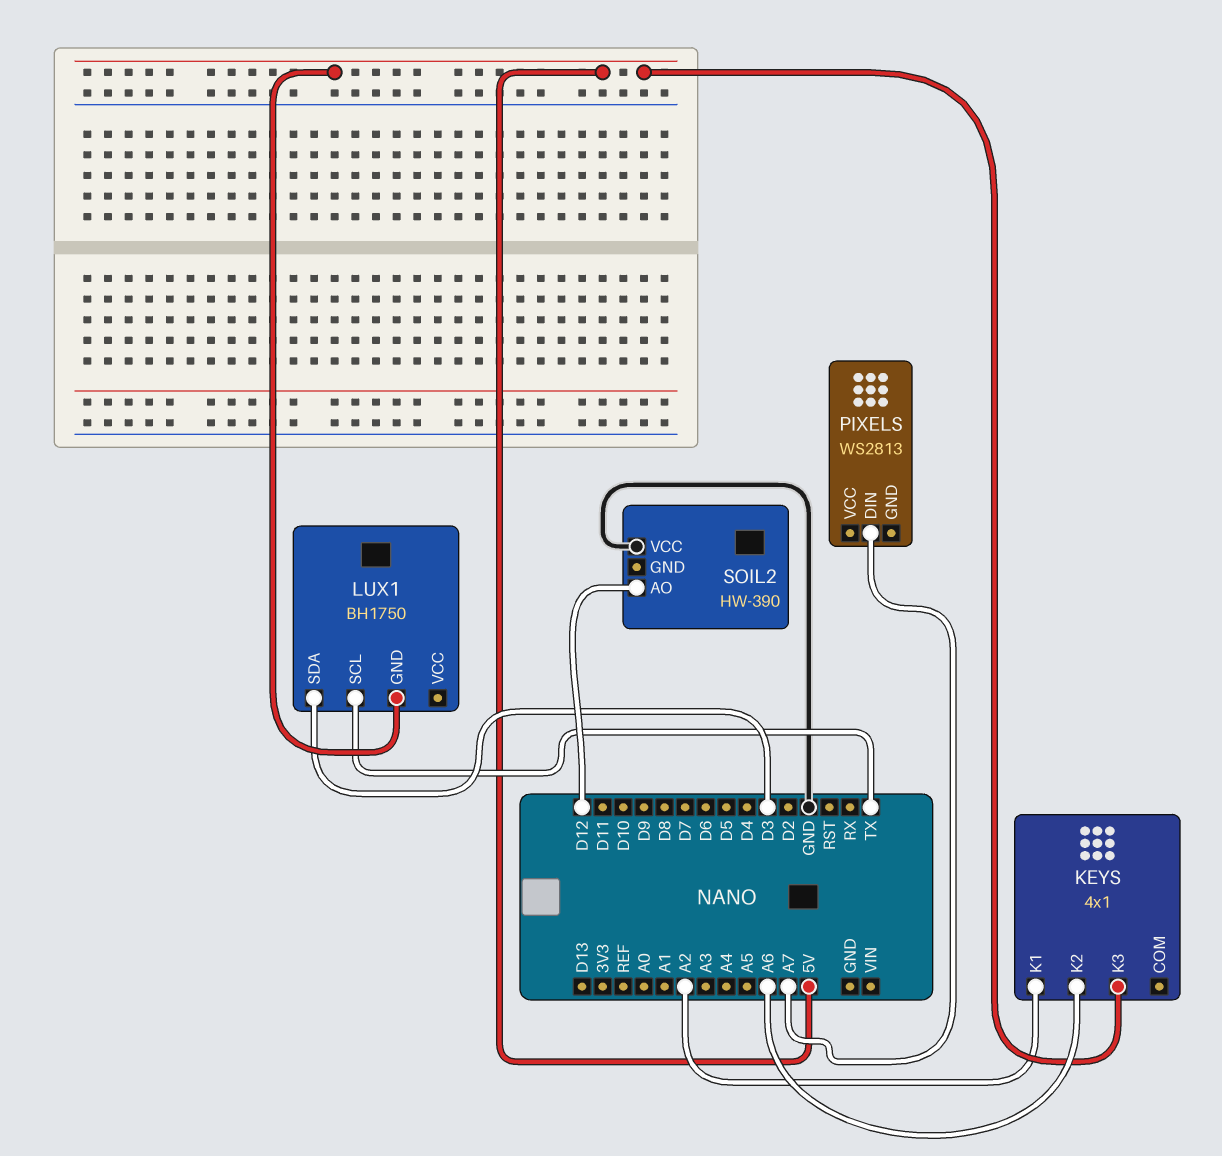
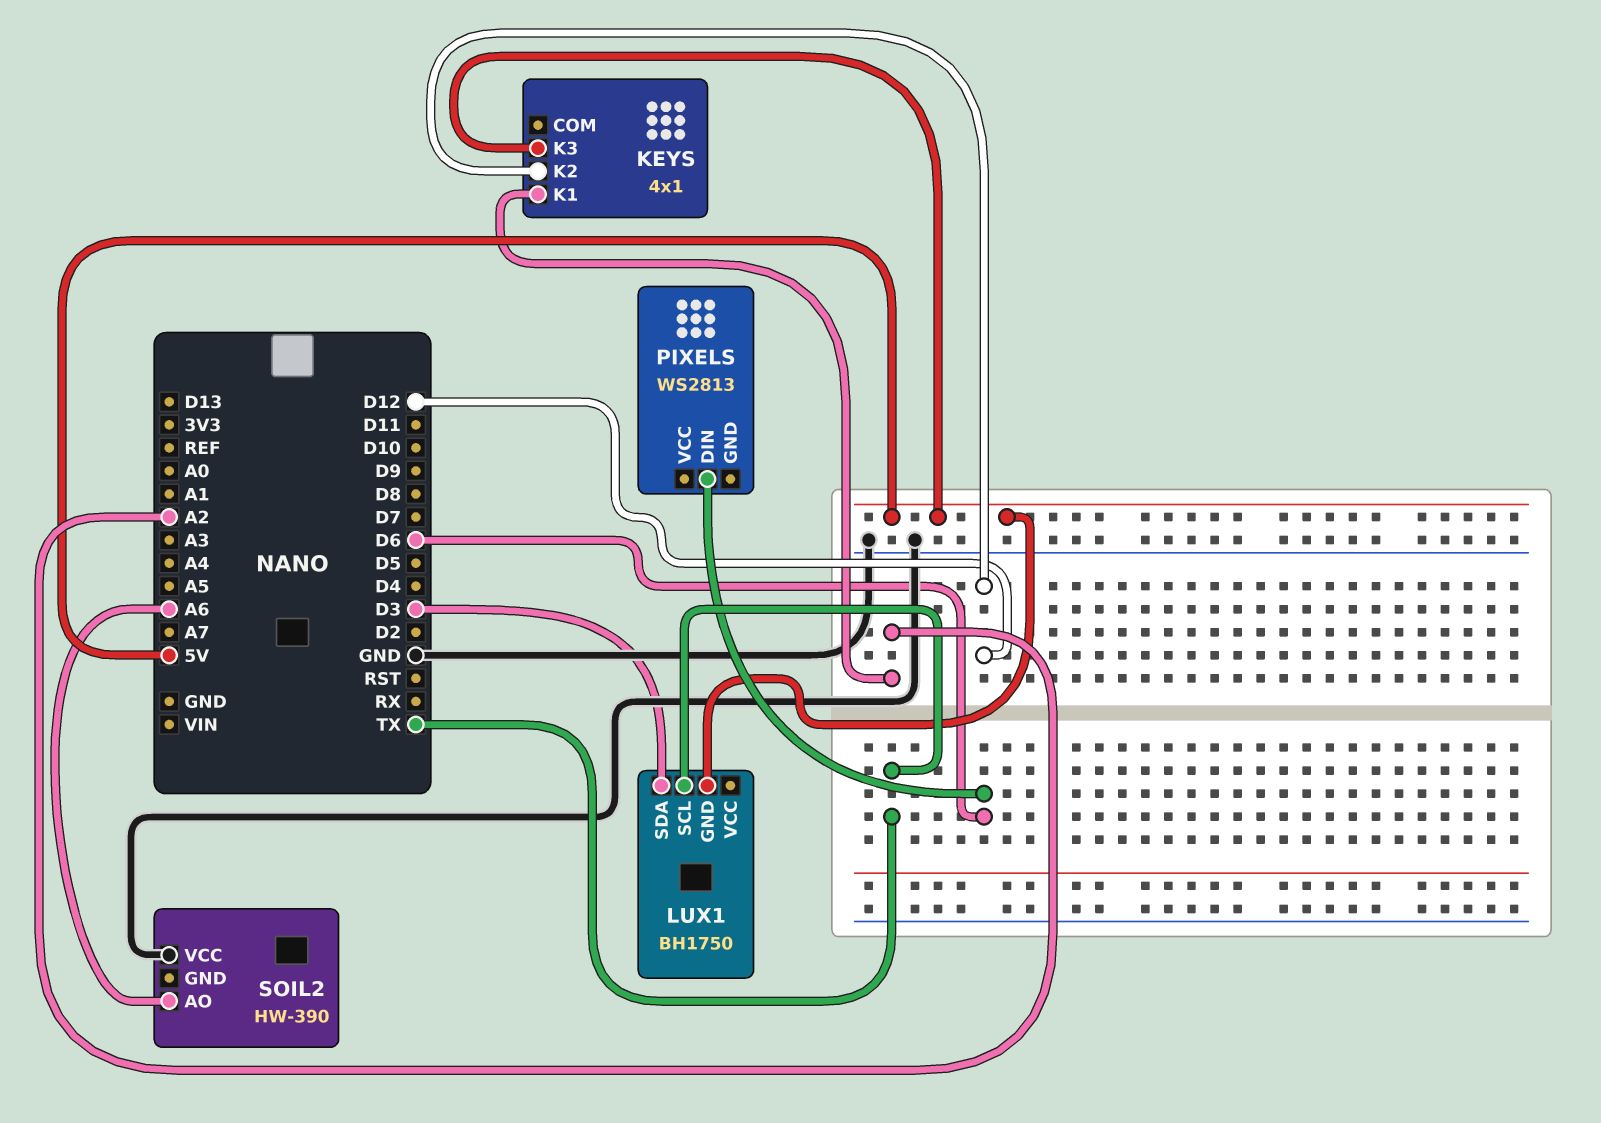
KEYS pin K2: A6 -> D12
PIXELS pin DIN: A7 -> D6
SOIL2 pin AO: D12 -> A6

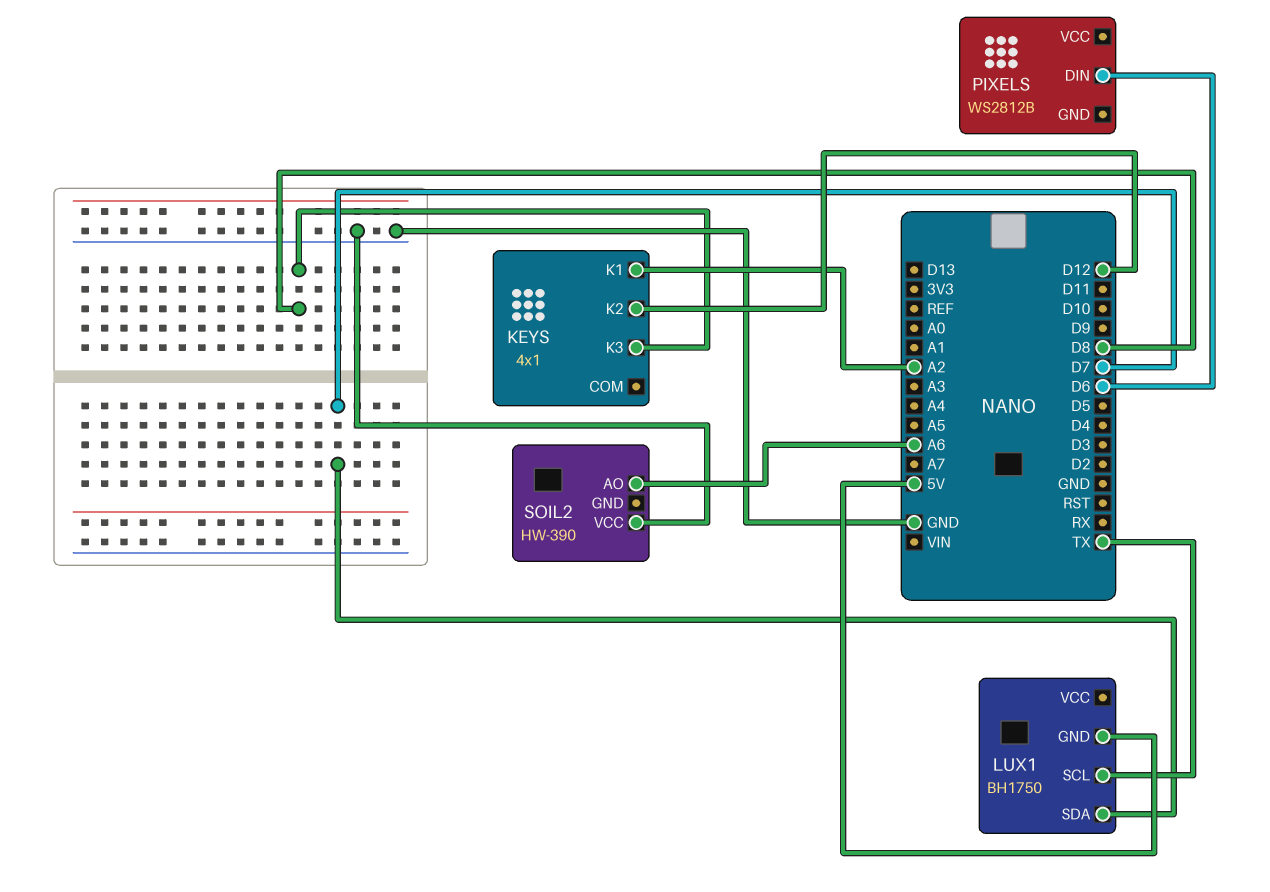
KEYS pin K3: 5V -> D8
LUX1 pin SDA: D3 -> D7
PIXELS: WS2813 -> WS2812B

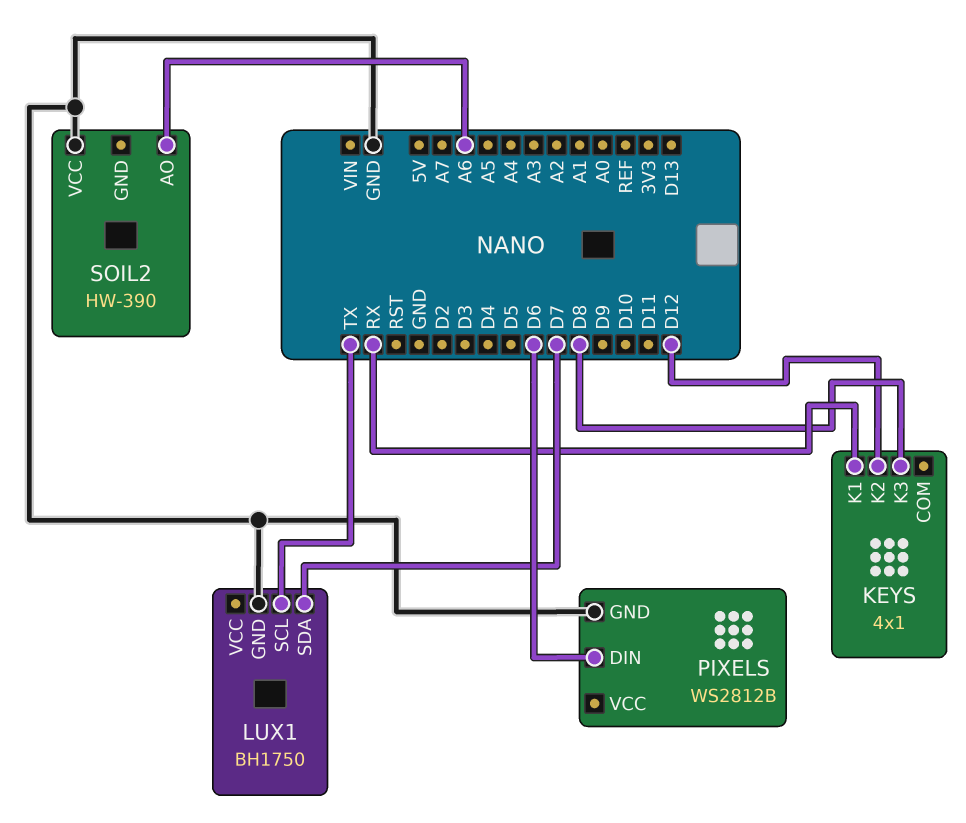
KEYS pin K1: A2 -> RX
LUX1 pin GND: 5V -> GND
PIXELS pin GND: none -> GND

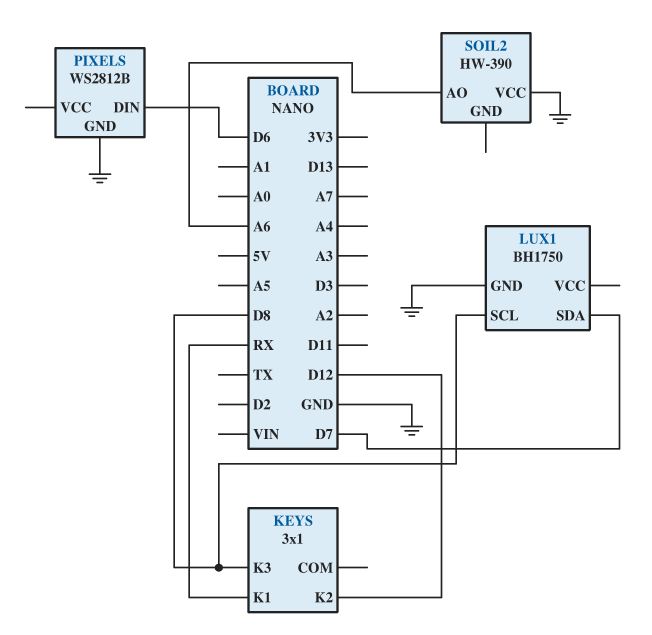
KEYS: 4x1 -> 3x1
LUX1 pin SCL: TX -> D8

